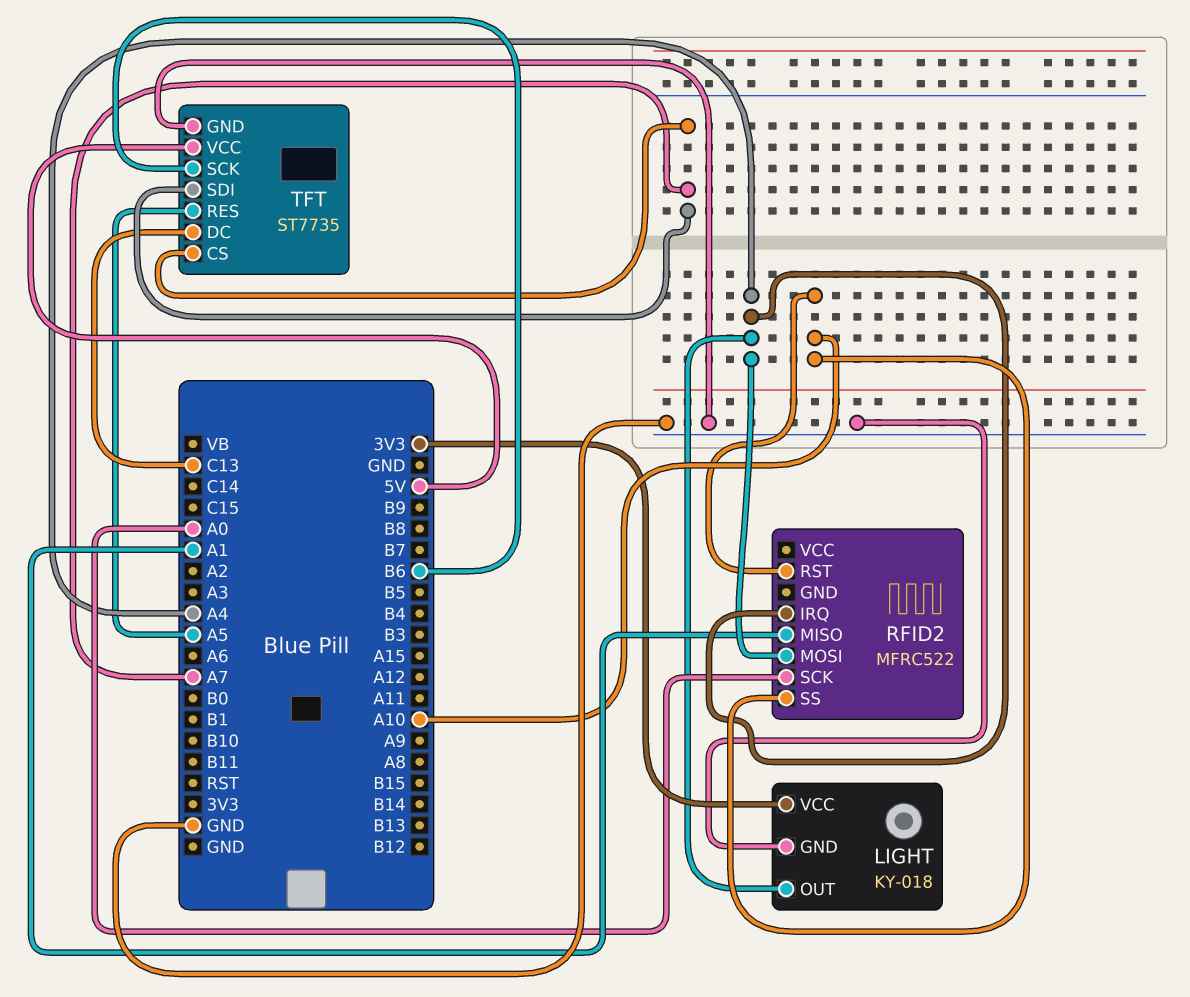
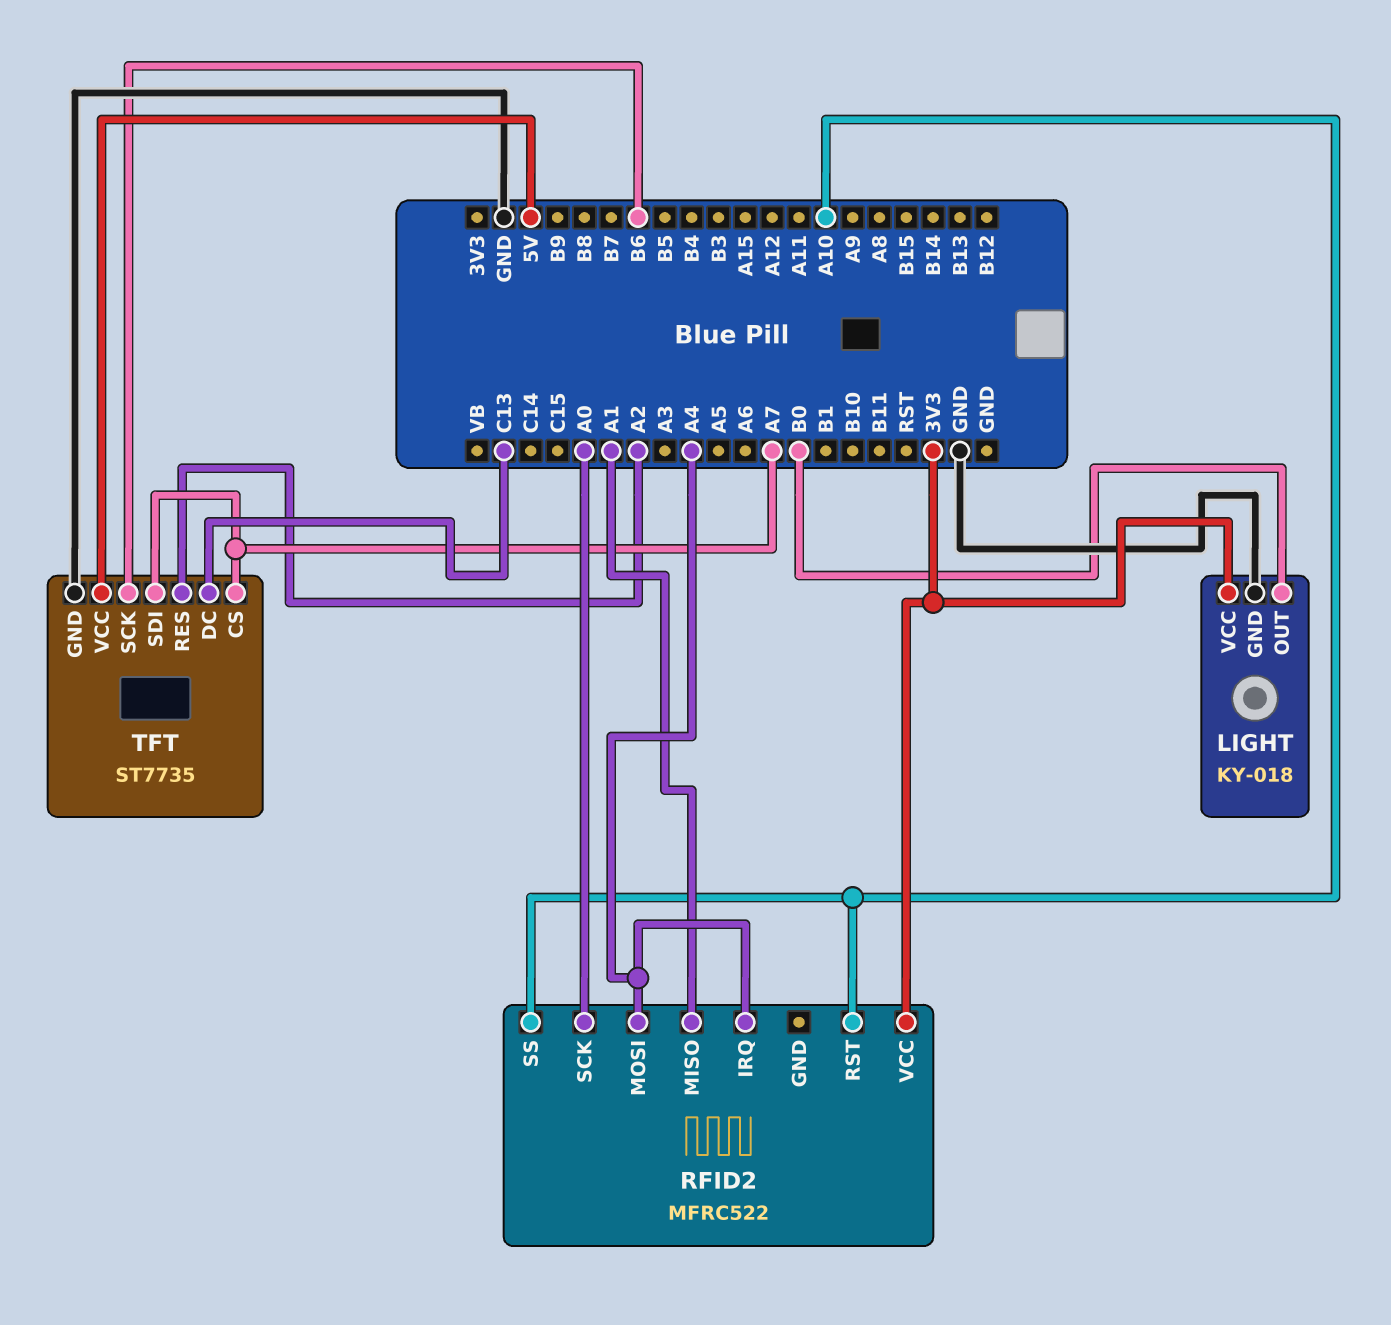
LIGHT pin OUT: A4 -> B0
RFID2 pin VCC: none -> 3V3
TFT pin RES: A5 -> A2

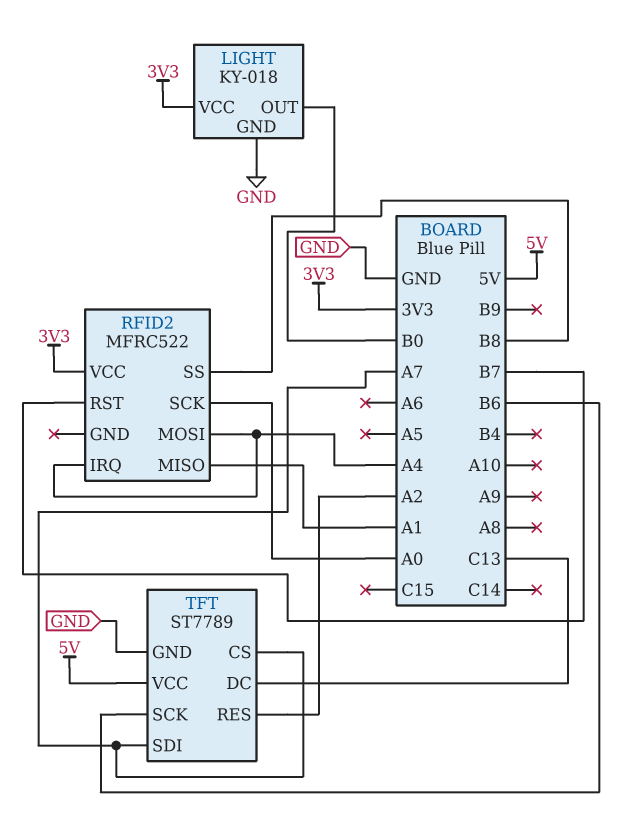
RFID2 pin RST: A10 -> B7
RFID2 pin SS: A10 -> B8
TFT: ST7735 -> ST7789

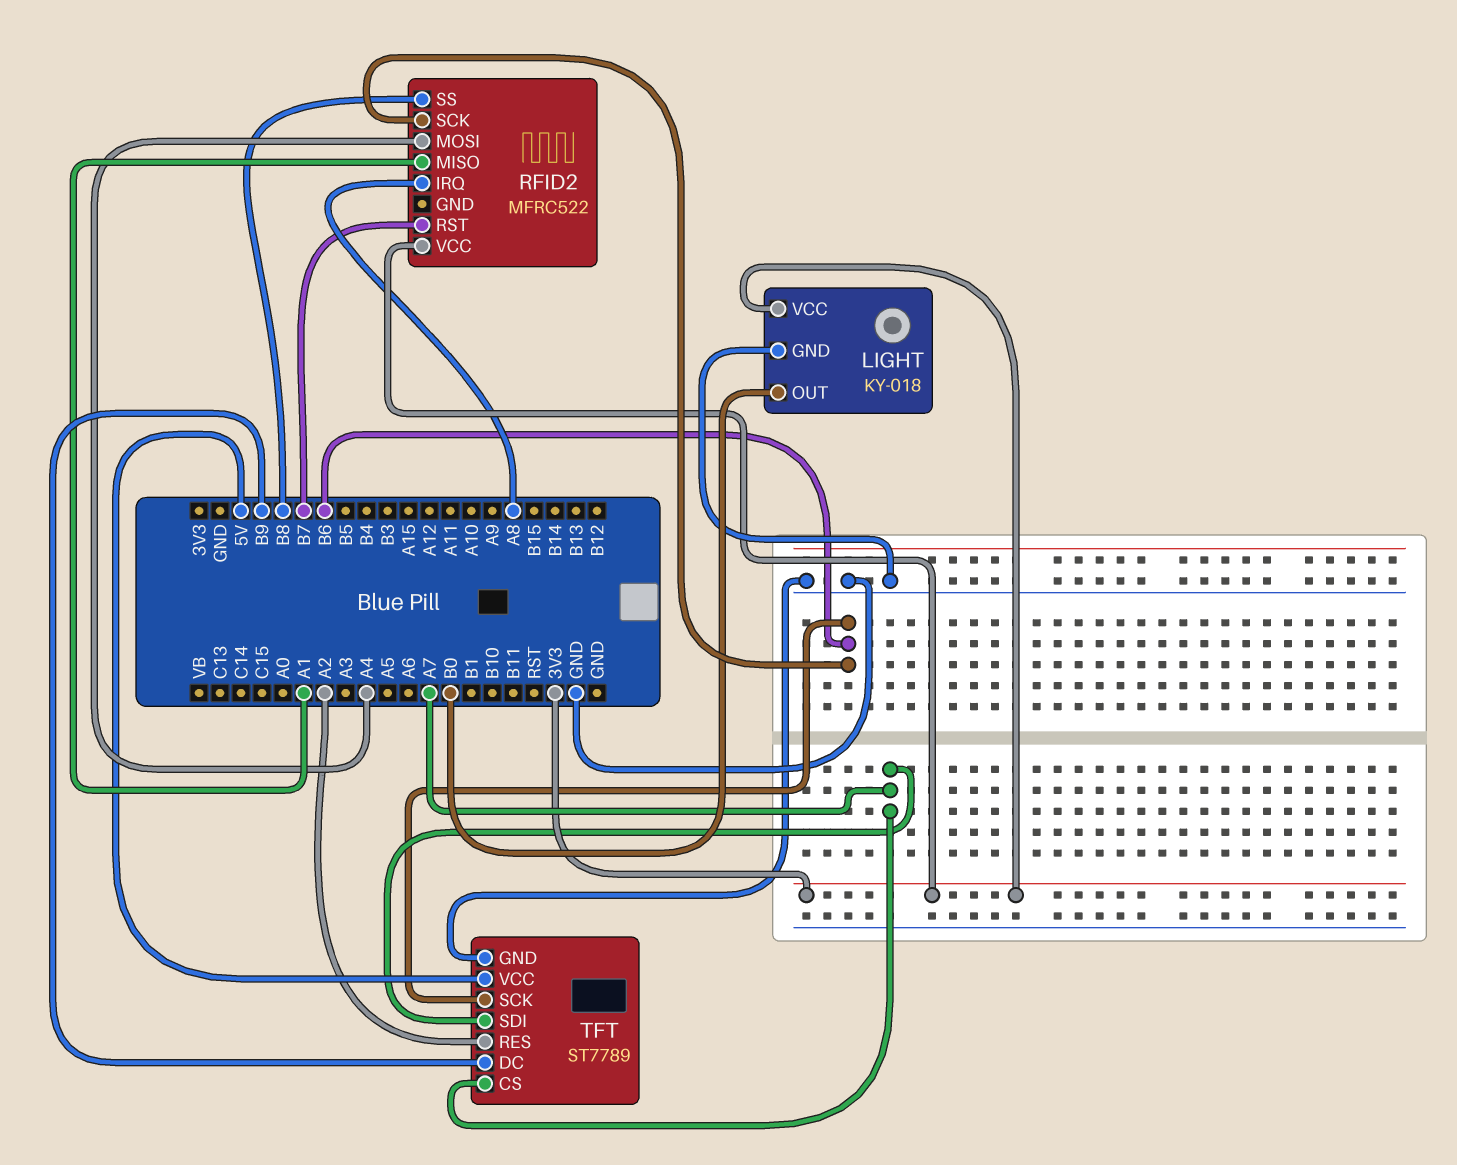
RFID2 pin IRQ: A4 -> A8
RFID2 pin SCK: A0 -> B6
TFT pin DC: C13 -> B9

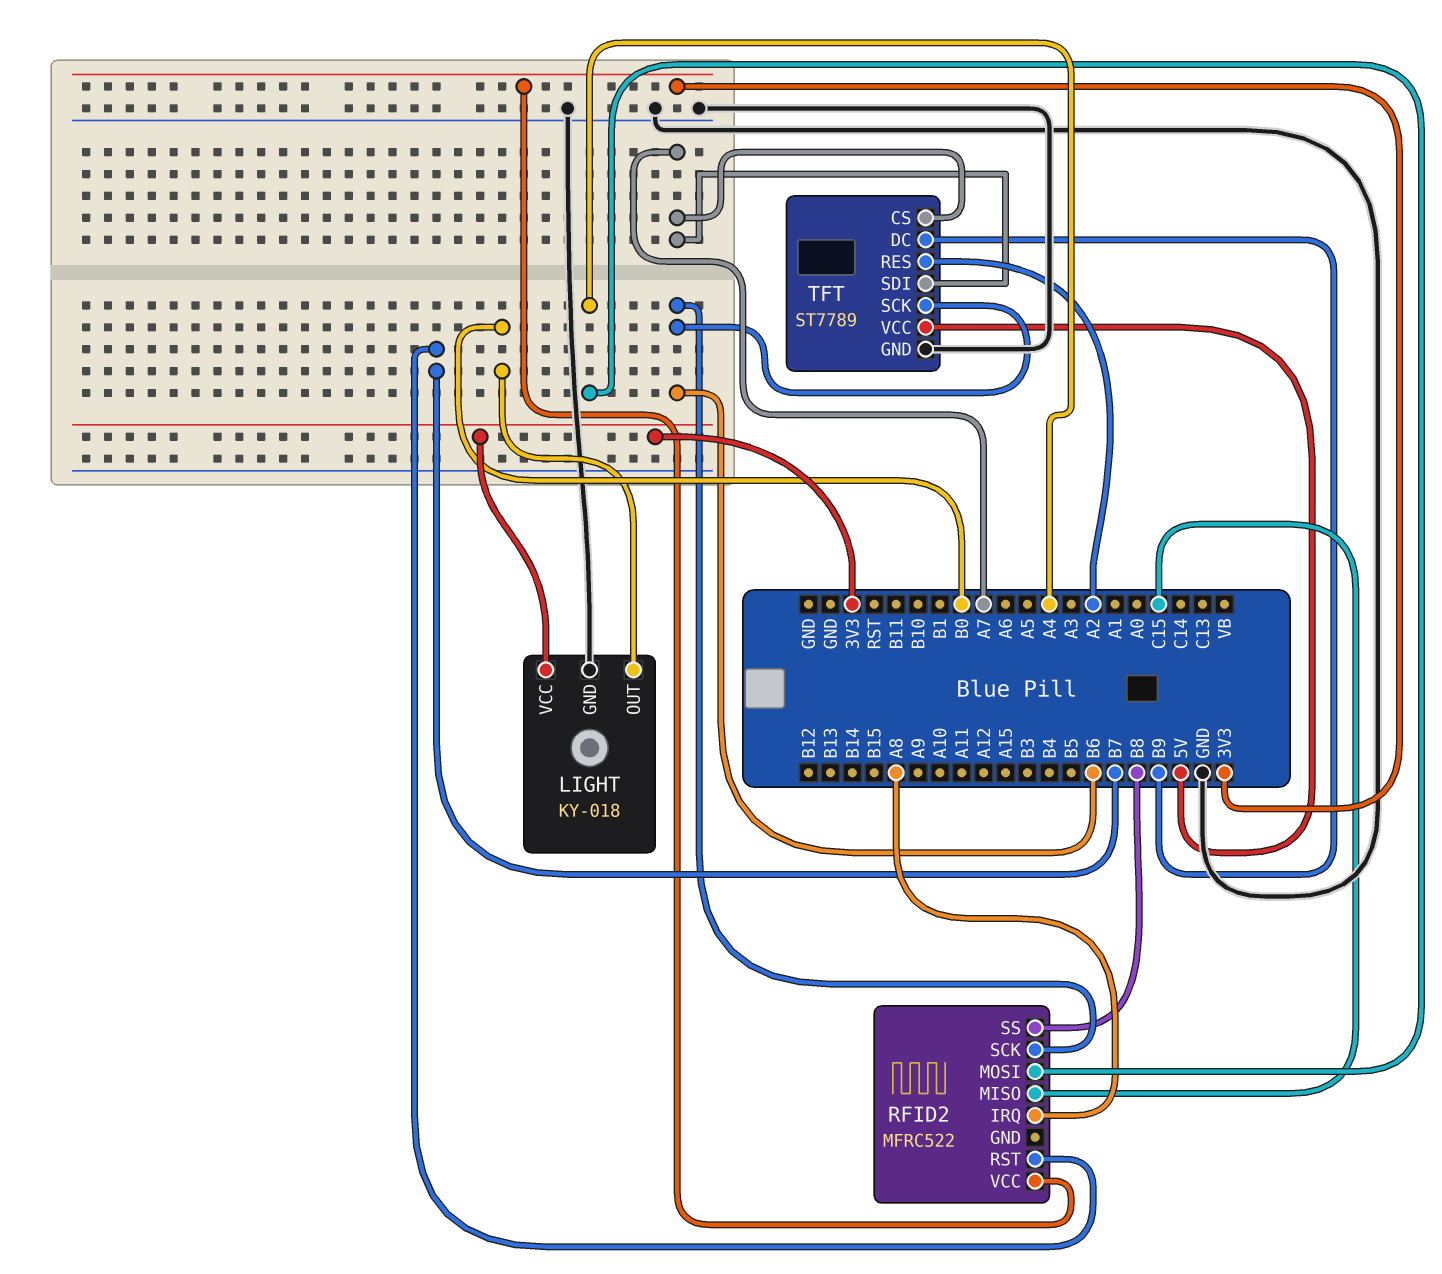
RFID2 pin MISO: A1 -> C15

